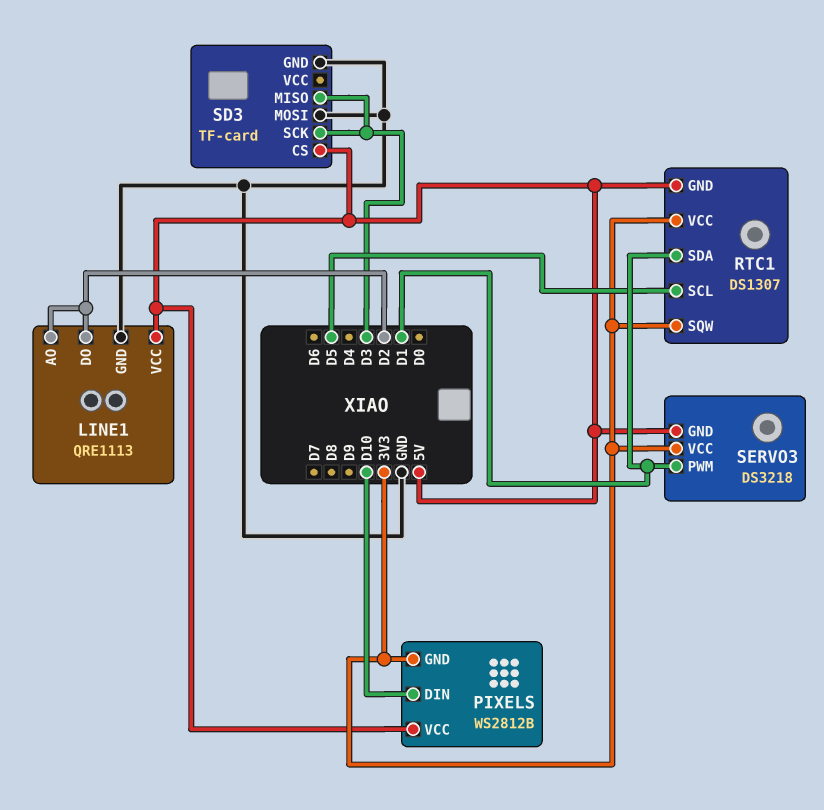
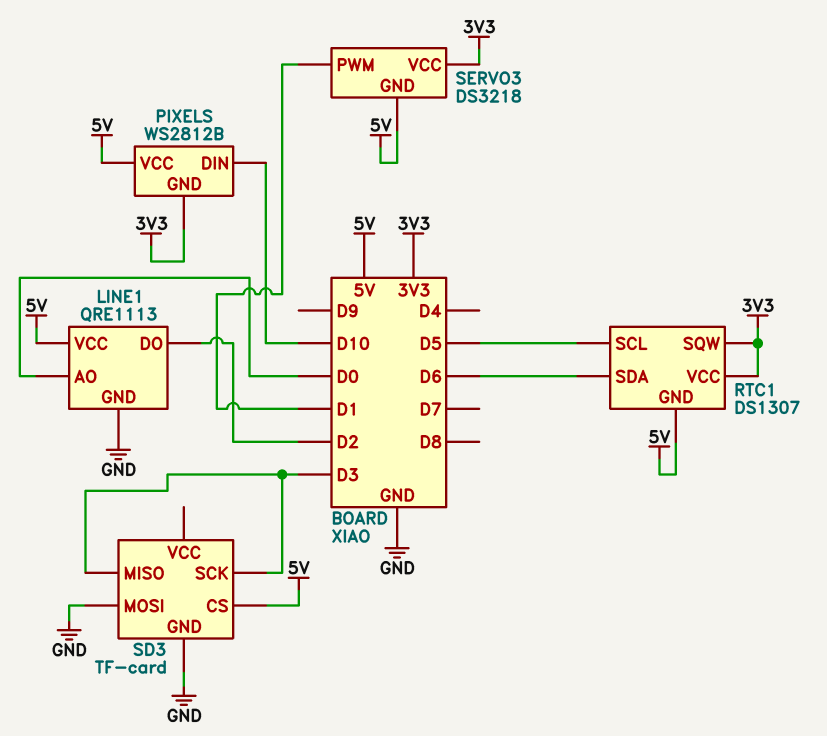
LINE1 pin AO: D2 -> D0
RTC1 pin SDA: D1 -> D6

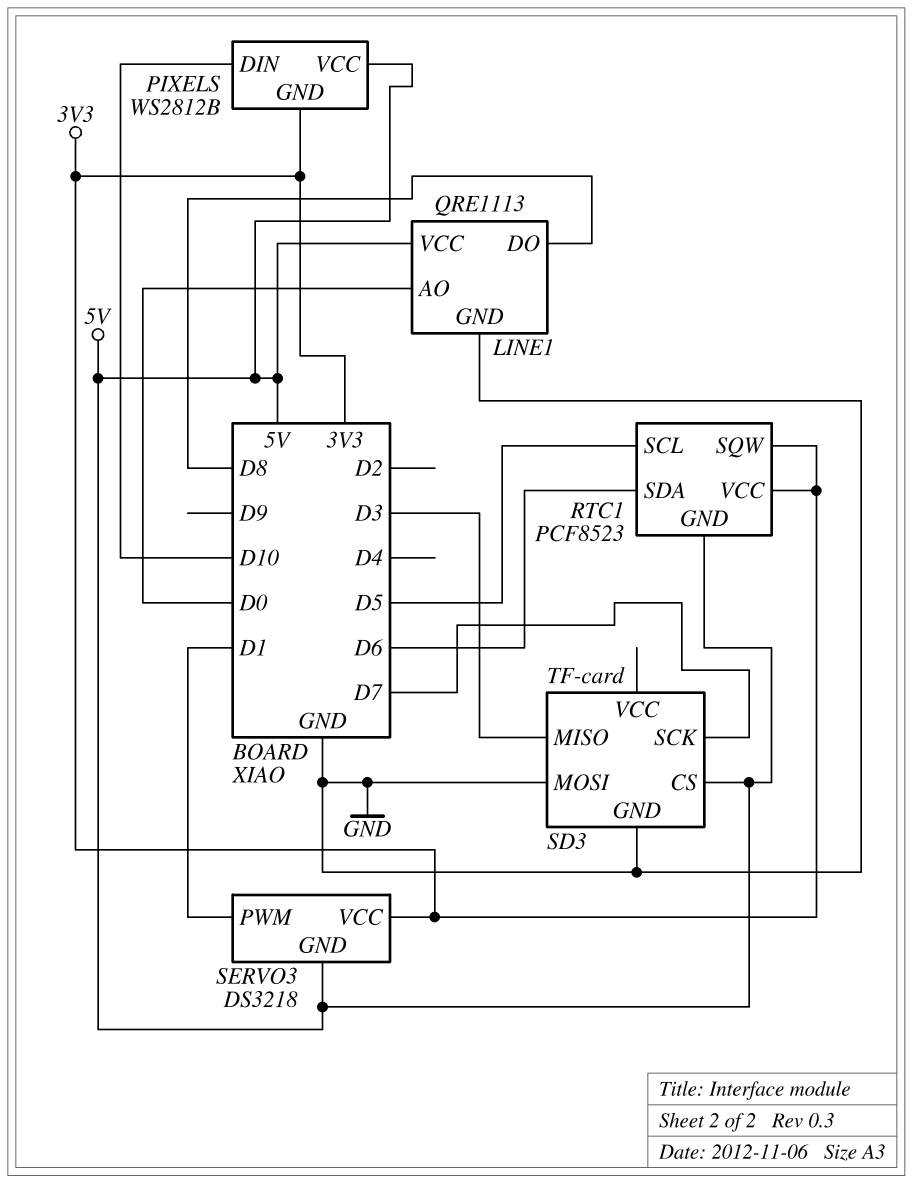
LINE1 pin DO: D2 -> D8
RTC1: DS1307 -> PCF8523
SD3 pin SCK: D3 -> D7

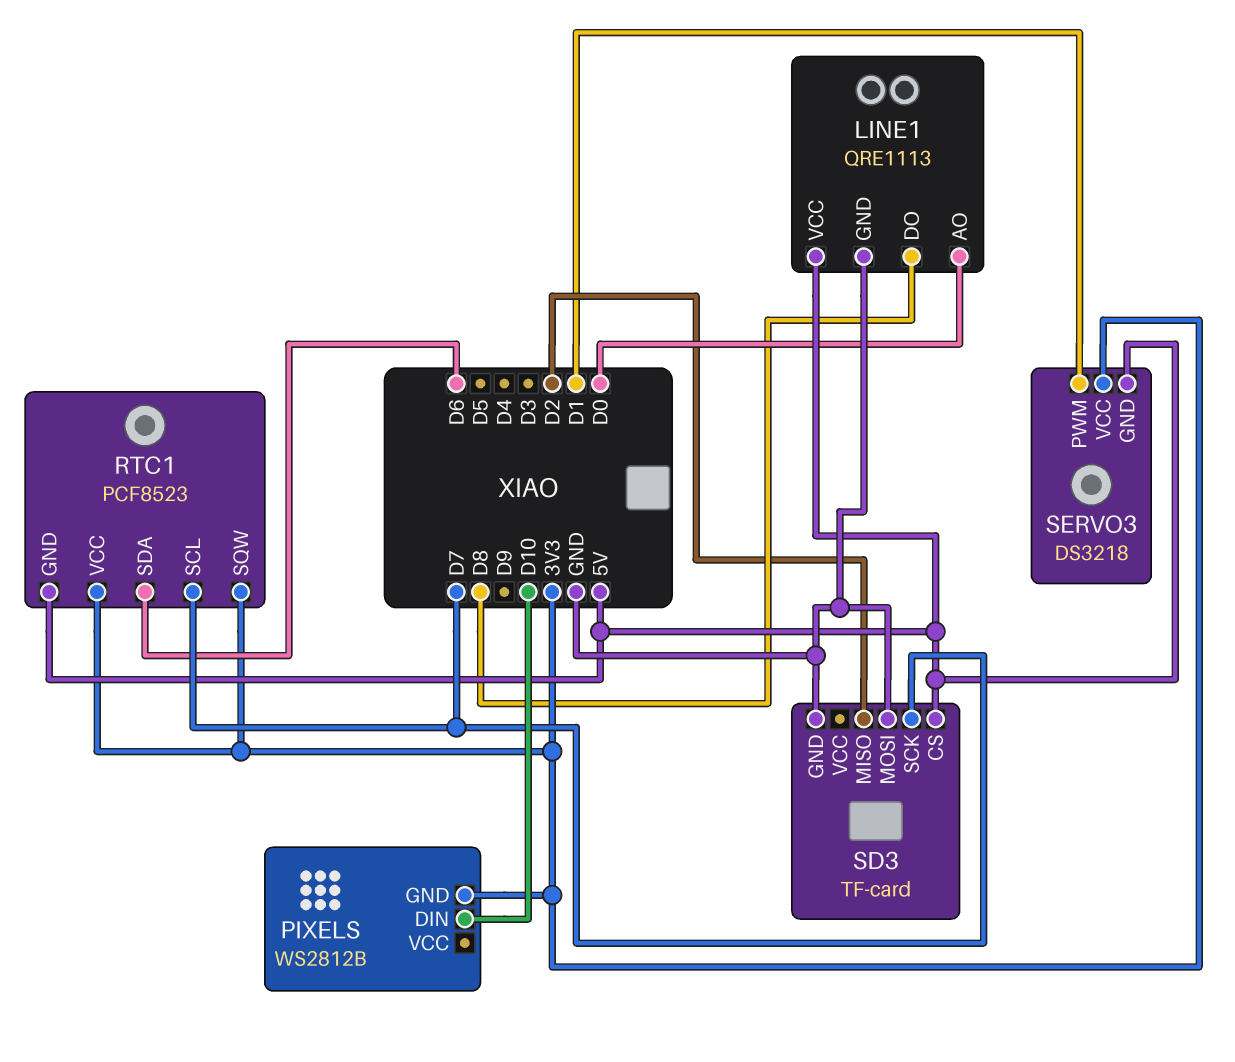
PIXELS pin VCC: 5V -> none
RTC1 pin SCL: D5 -> D7
SD3 pin MISO: D3 -> D2

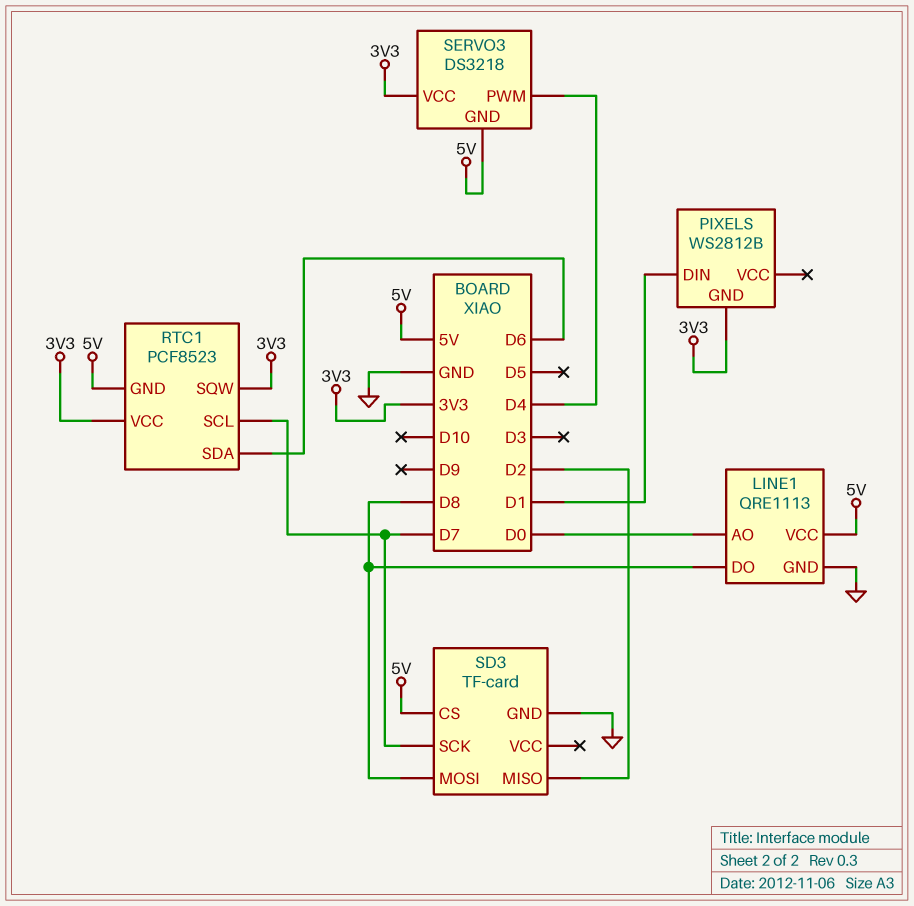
PIXELS pin DIN: D10 -> D1
SD3 pin MOSI: GND -> D8
SERVO3 pin PWM: D1 -> D4

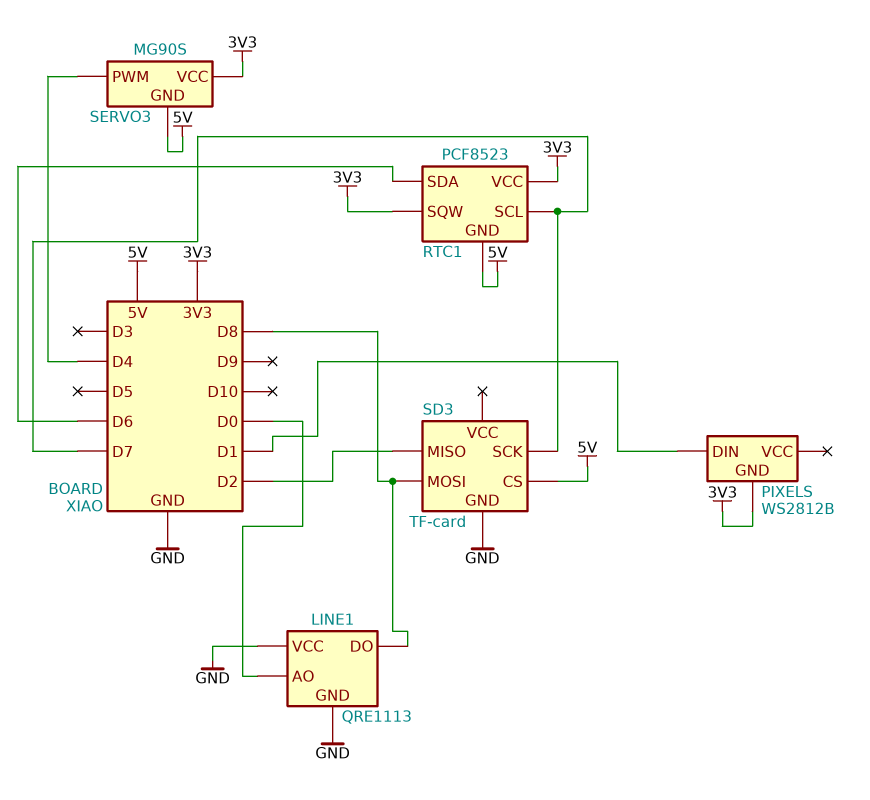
LINE1 pin VCC: 5V -> GND
SERVO3: DS3218 -> MG90S

